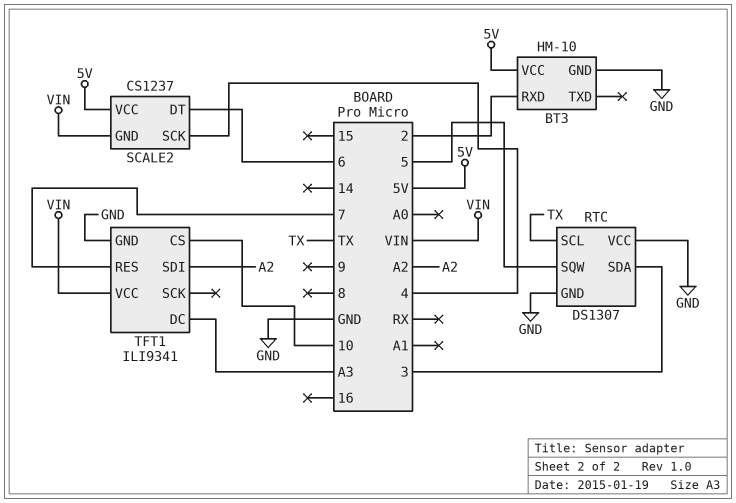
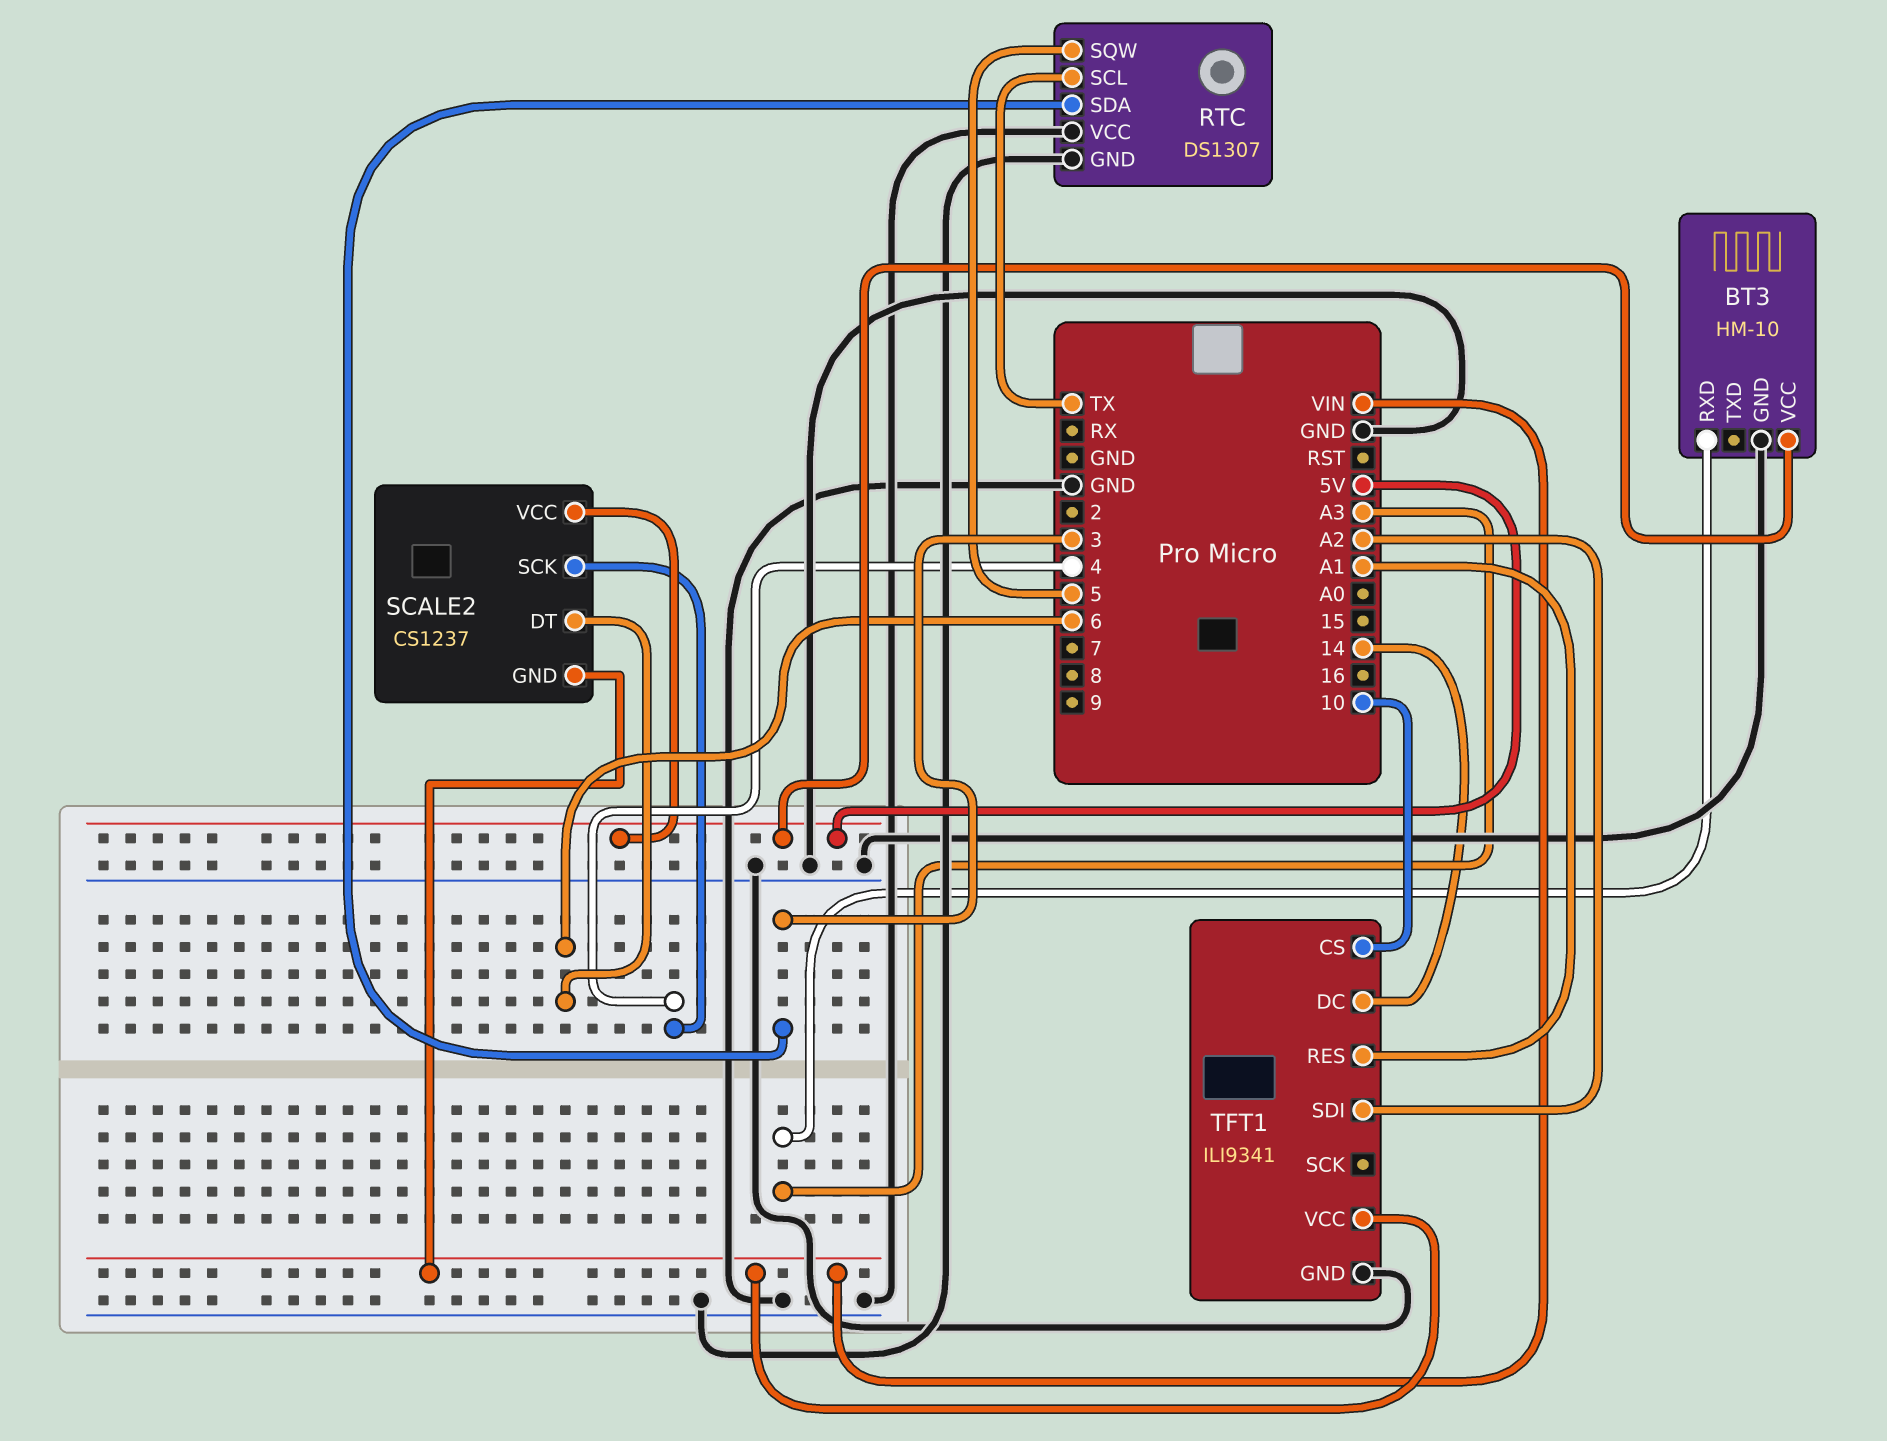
BT3 pin RXD: 2 -> A3
TFT1 pin DC: A3 -> 14
TFT1 pin RES: 7 -> A1

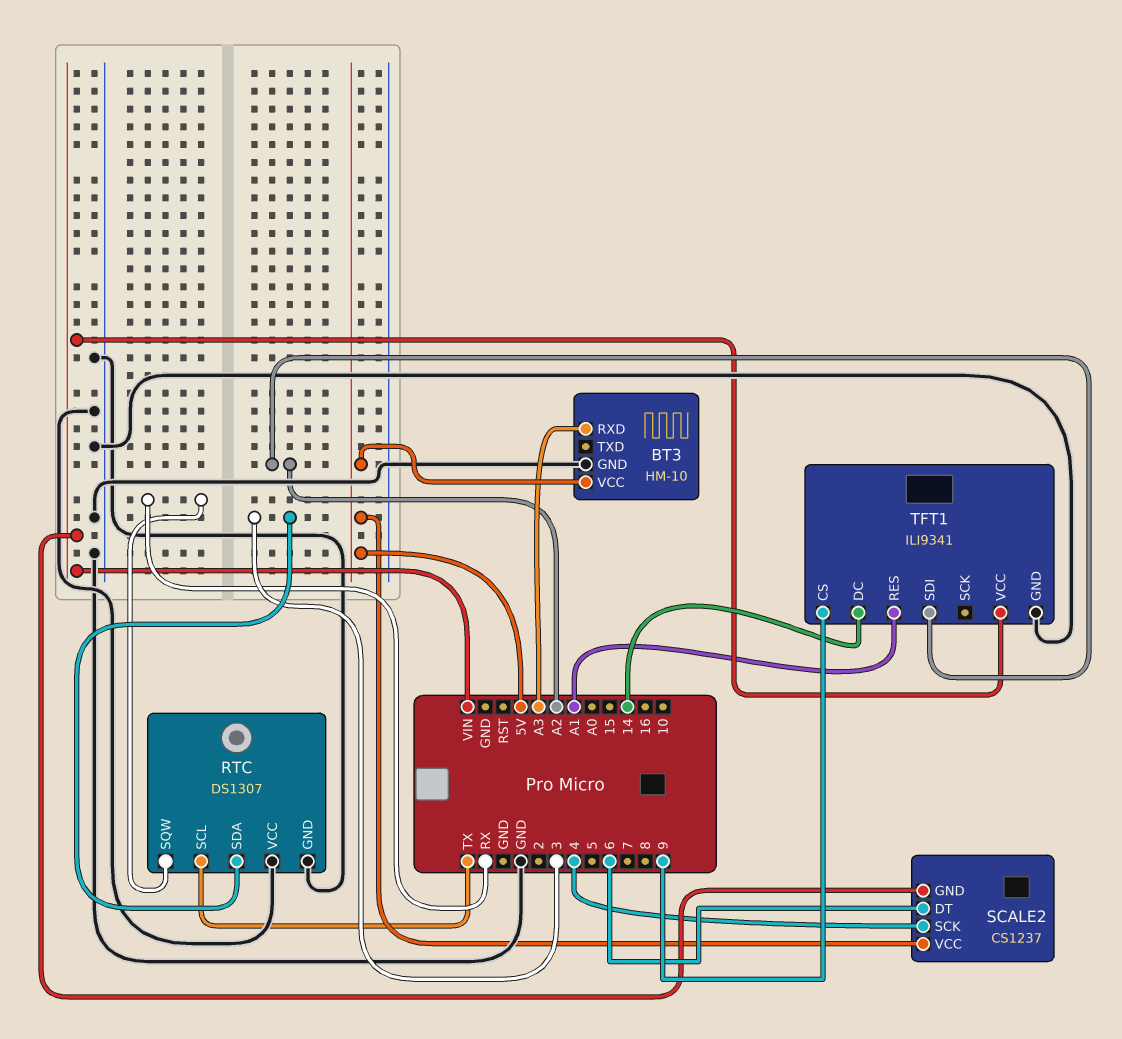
RTC pin SQW: 5 -> RX
TFT1 pin CS: 10 -> 9

